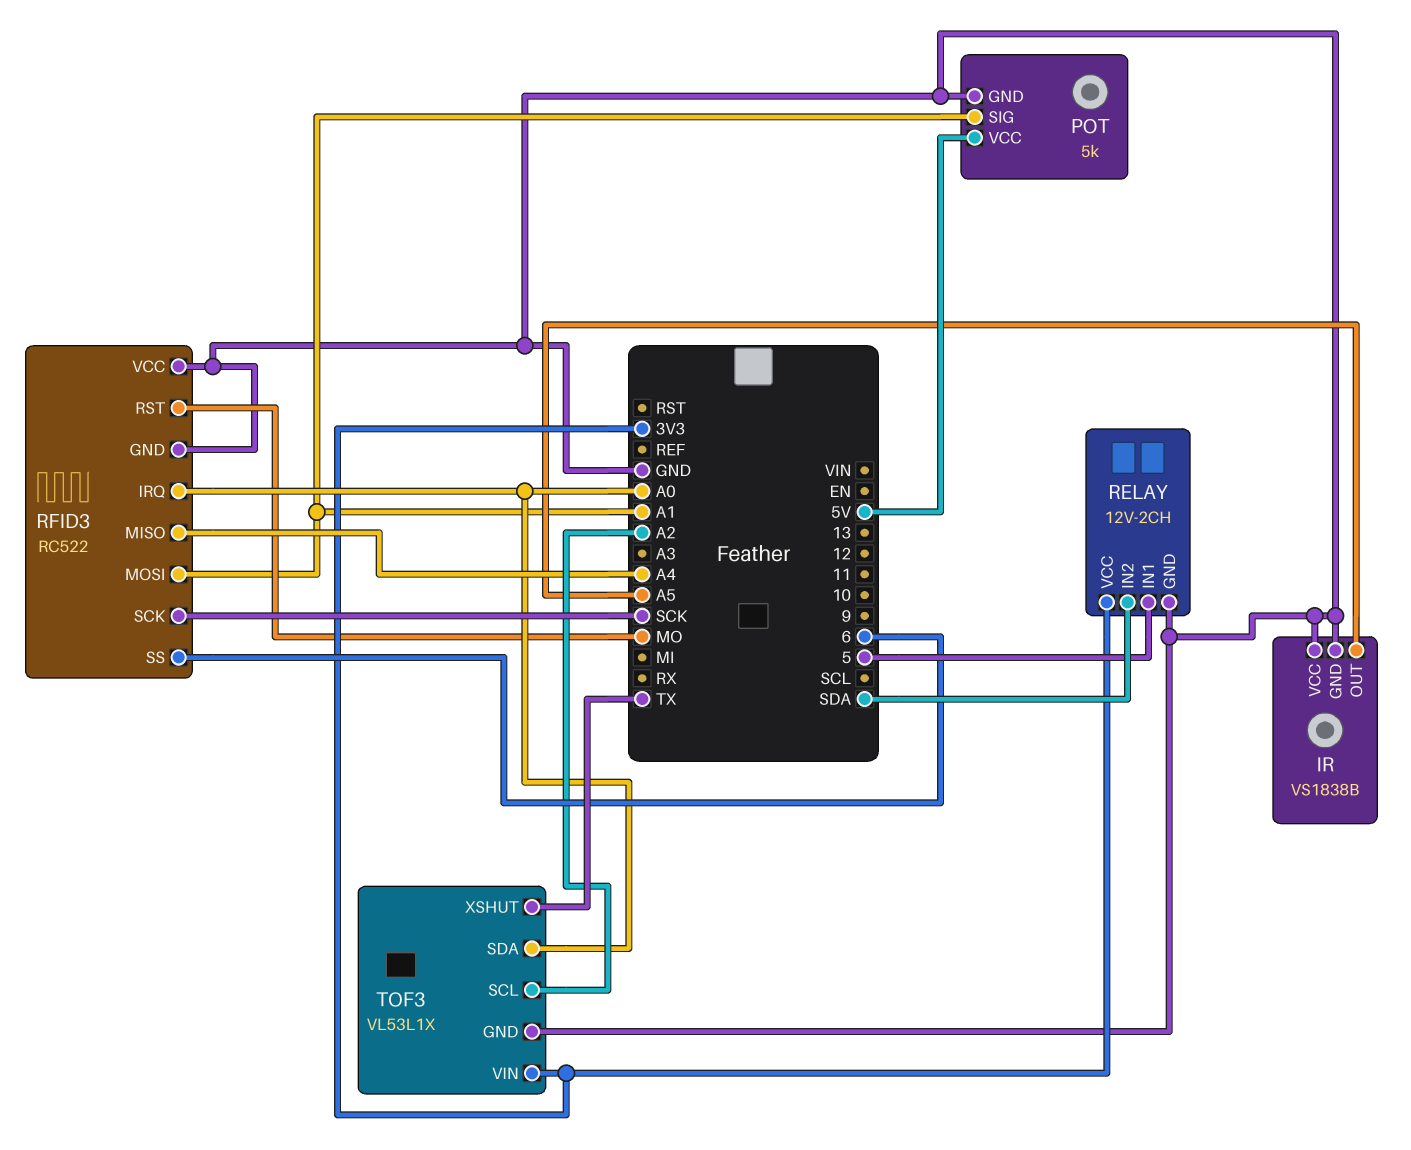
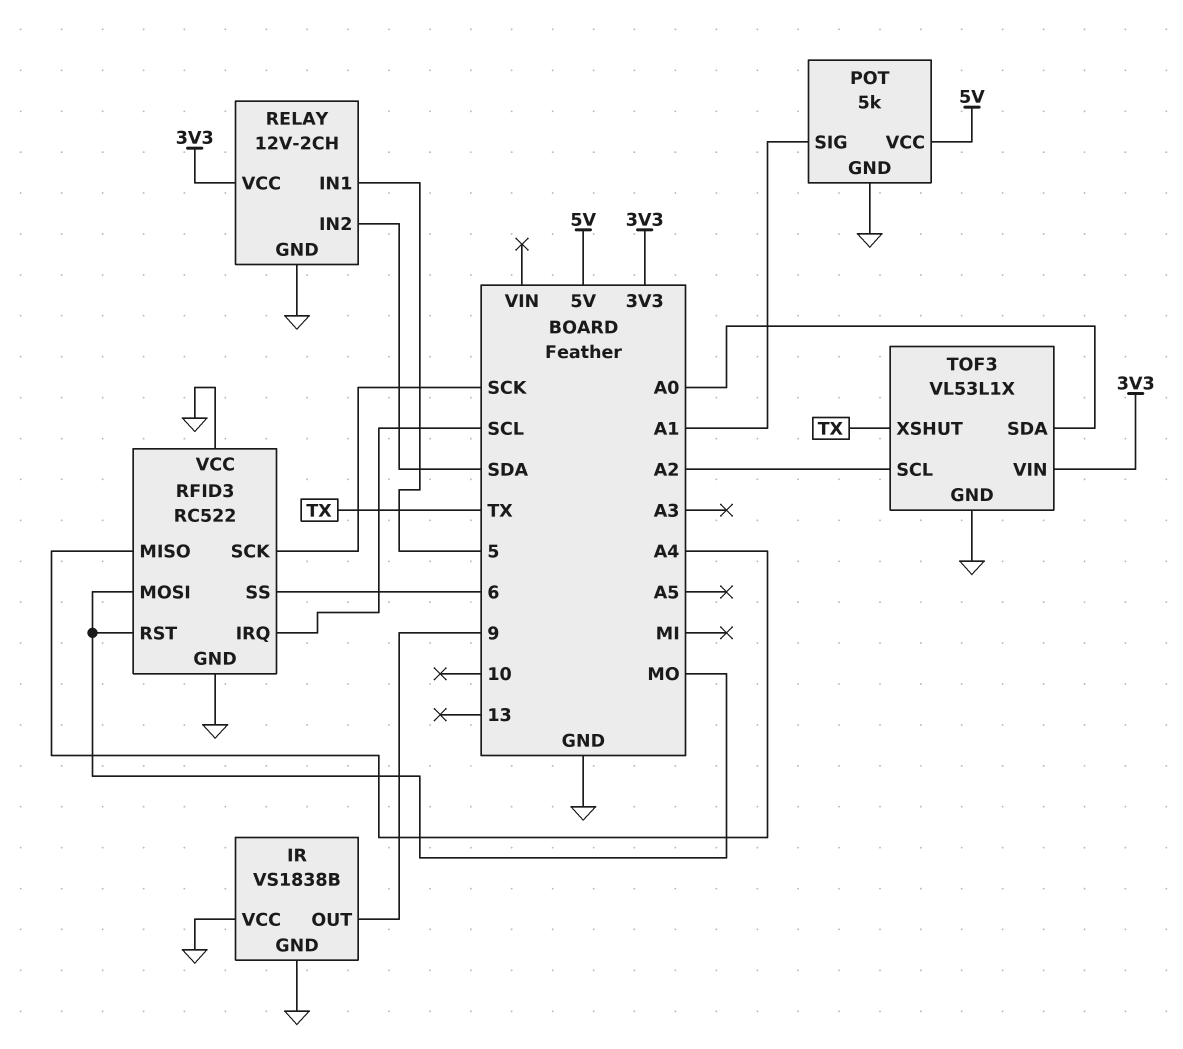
IR pin OUT: A5 -> 9
RFID3 pin IRQ: A0 -> SCL
RFID3 pin MOSI: A1 -> MO

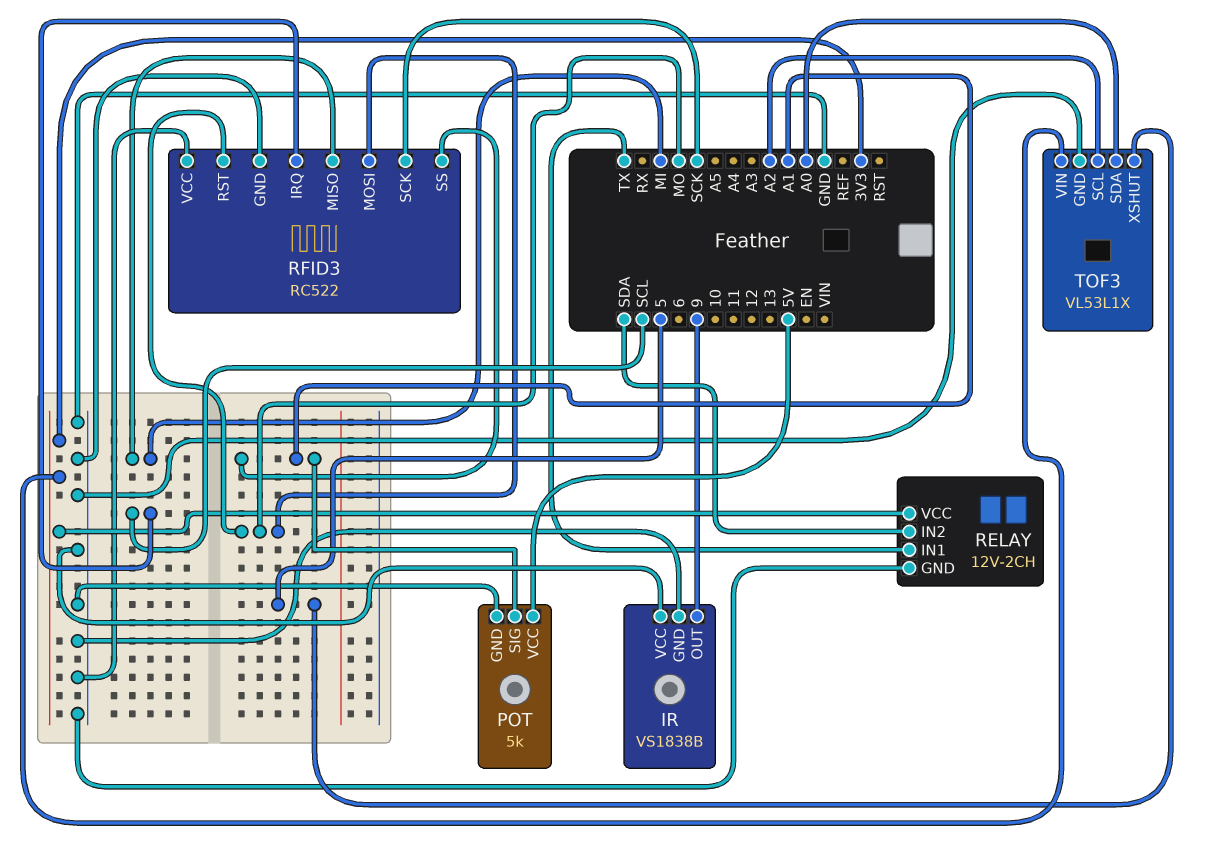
RELAY pin IN1: 5 -> TX
RFID3 pin MISO: A4 -> MI
RFID3 pin SS: 6 -> A1
TOF3 pin XSHUT: TX -> 5

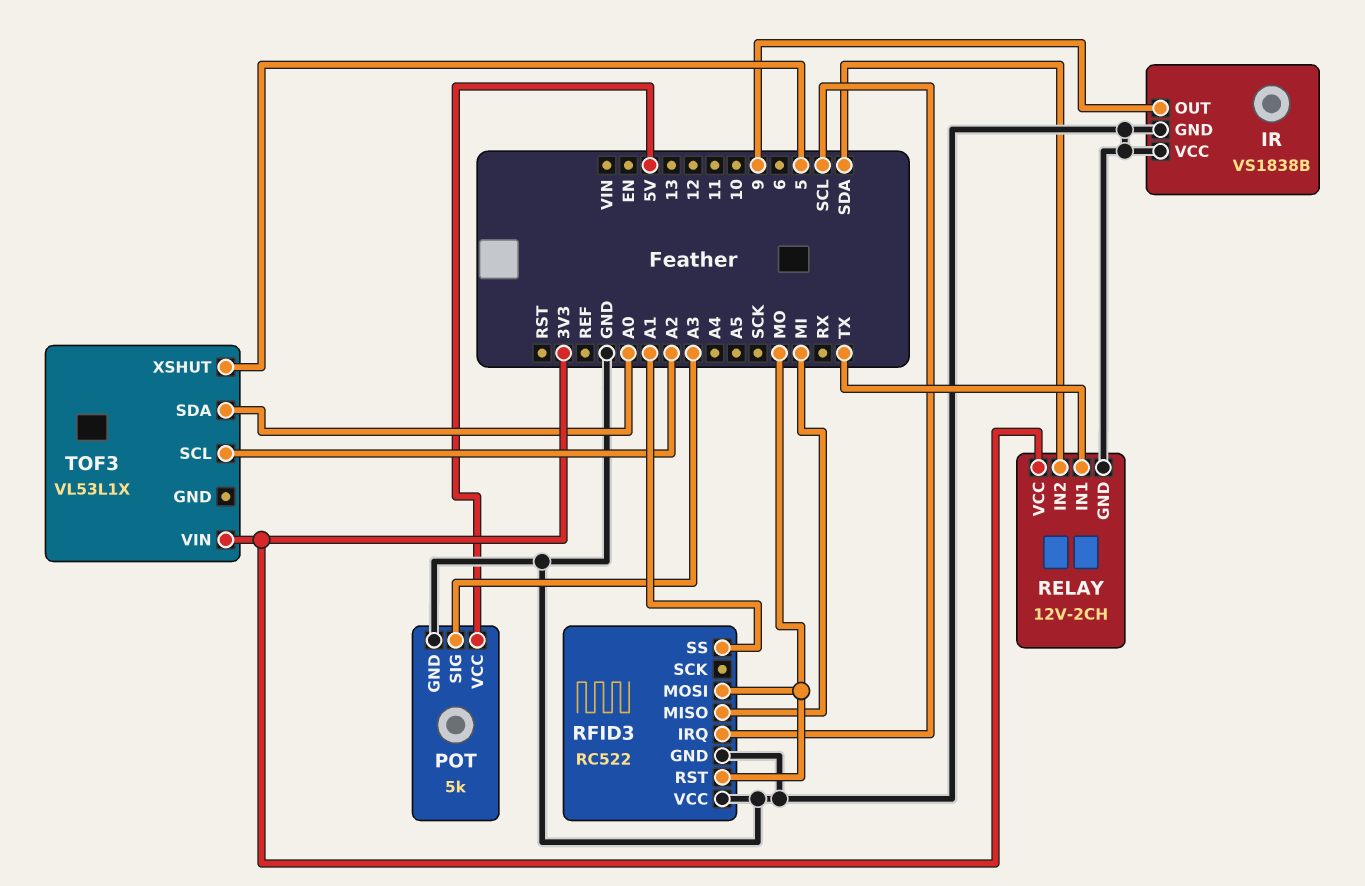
POT pin SIG: A1 -> A3
RFID3 pin SCK: SCK -> none
TOF3 pin GND: GND -> none

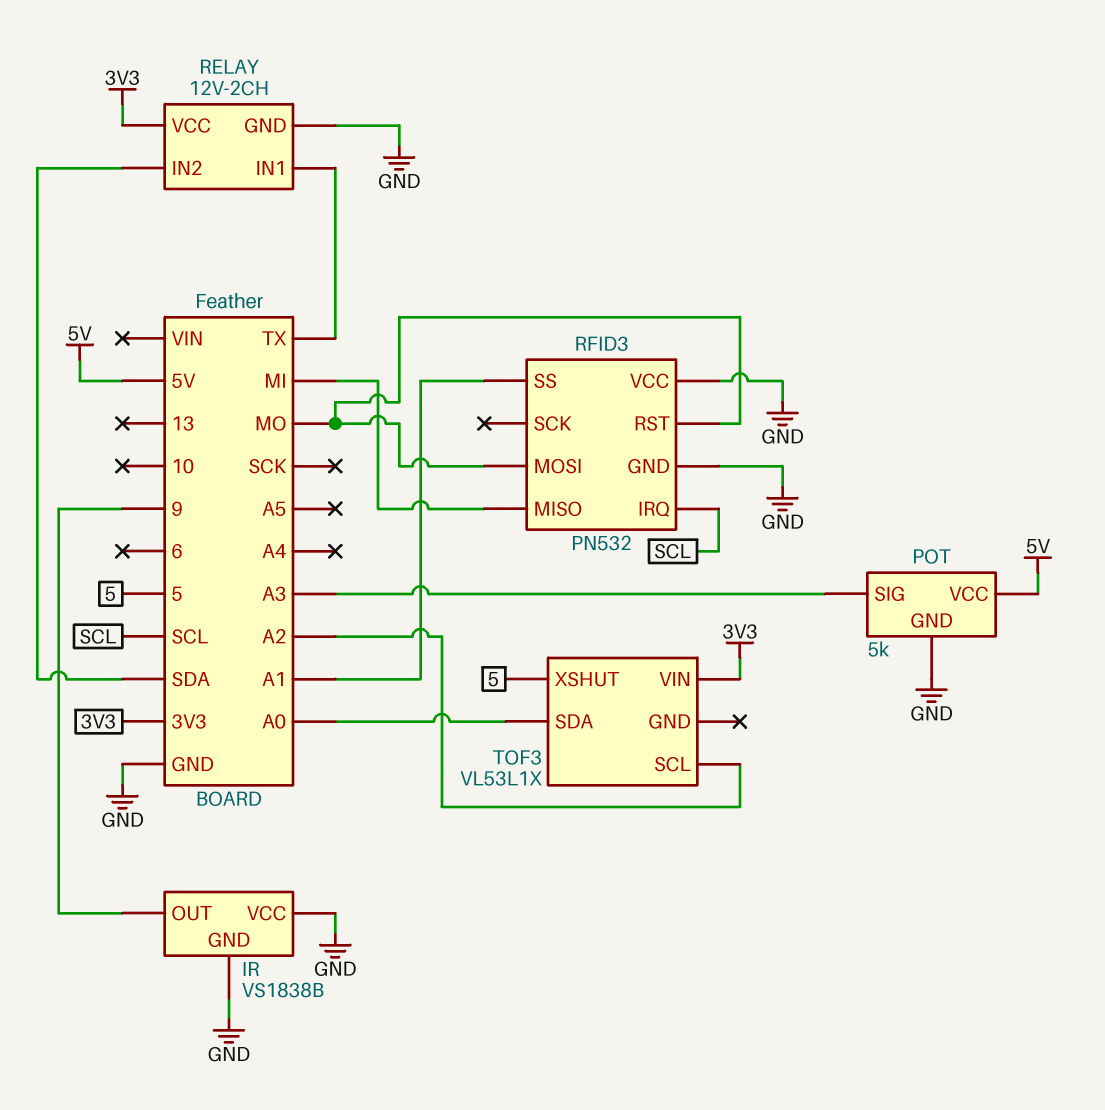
RFID3: RC522 -> PN532

